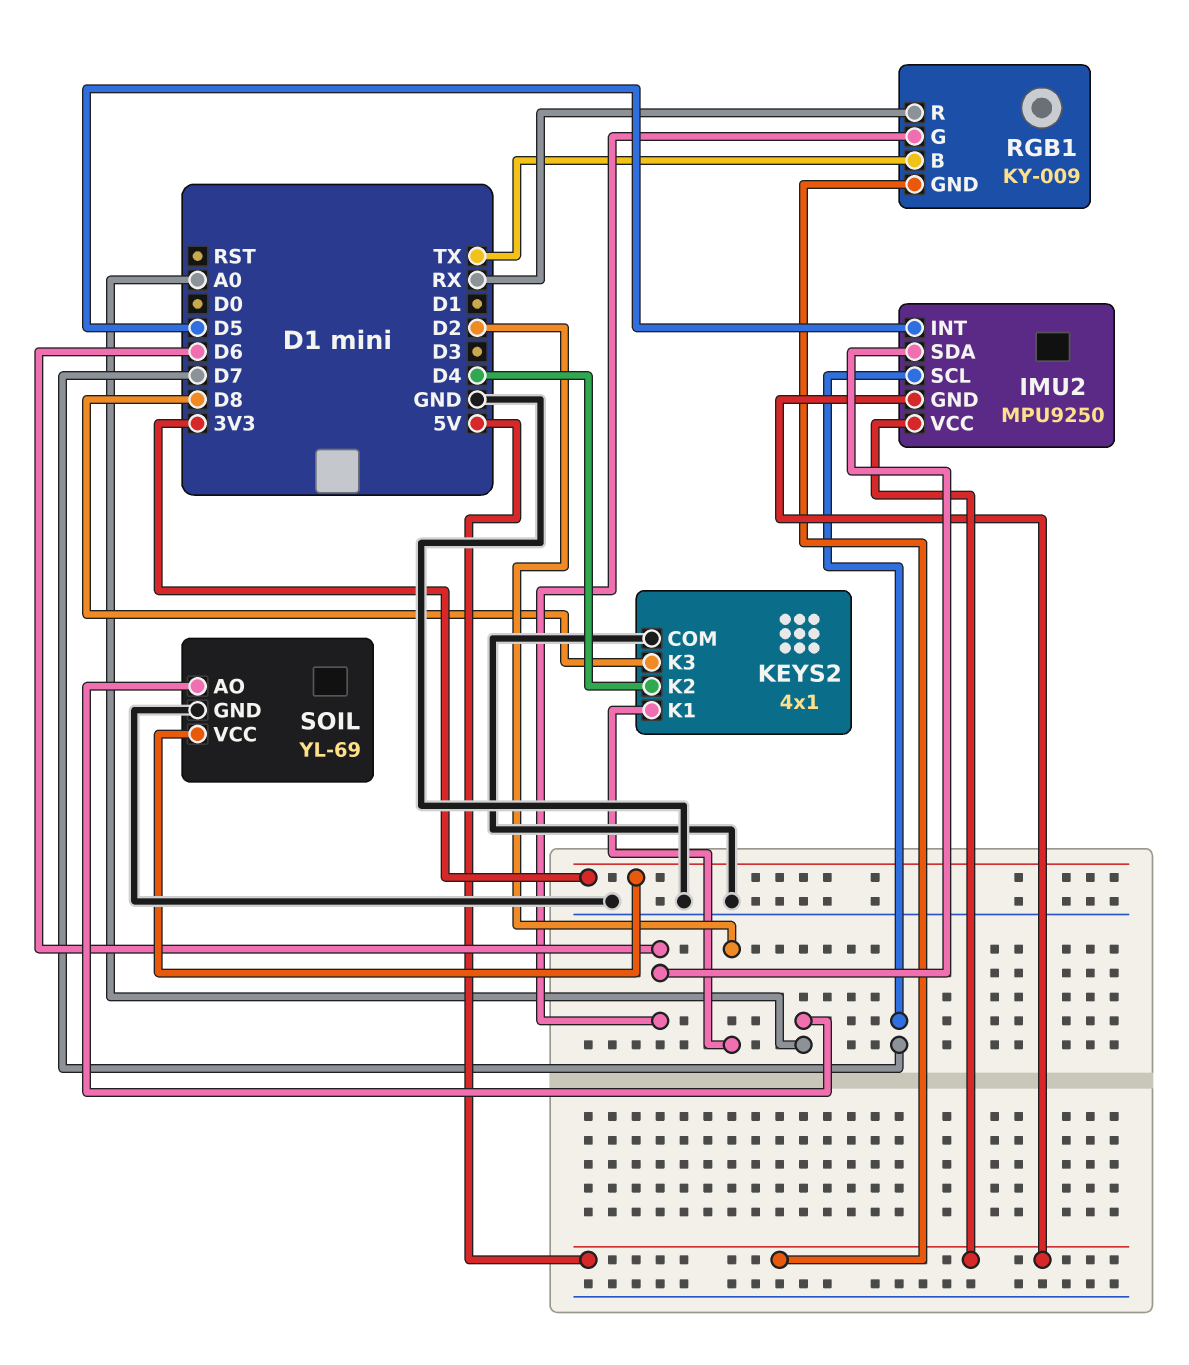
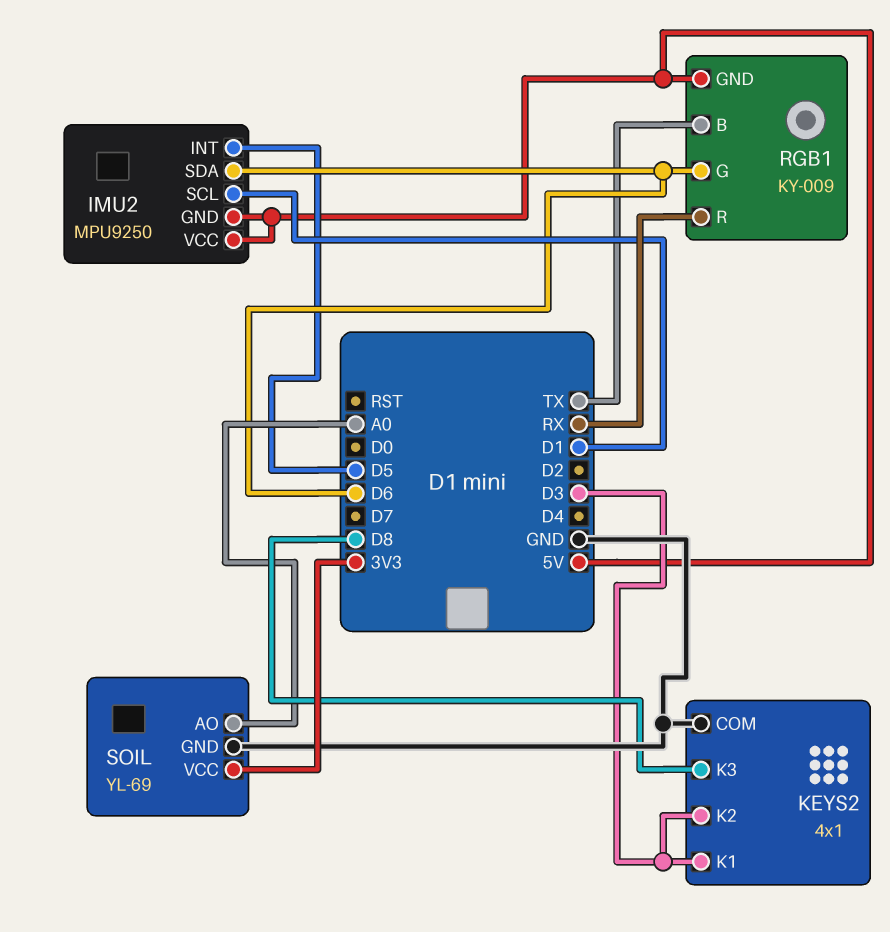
IMU2 pin SCL: D7 -> D1
KEYS2 pin K1: D2 -> D3
KEYS2 pin K2: D4 -> D3

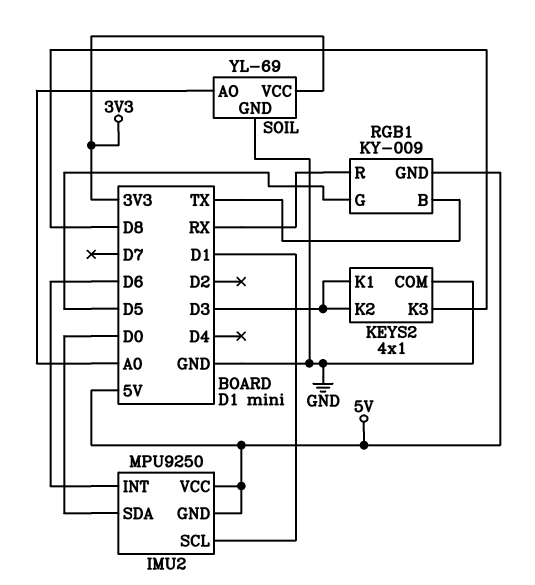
IMU2 pin INT: D5 -> D6
IMU2 pin SDA: D6 -> D0
RGB1 pin G: D6 -> D5

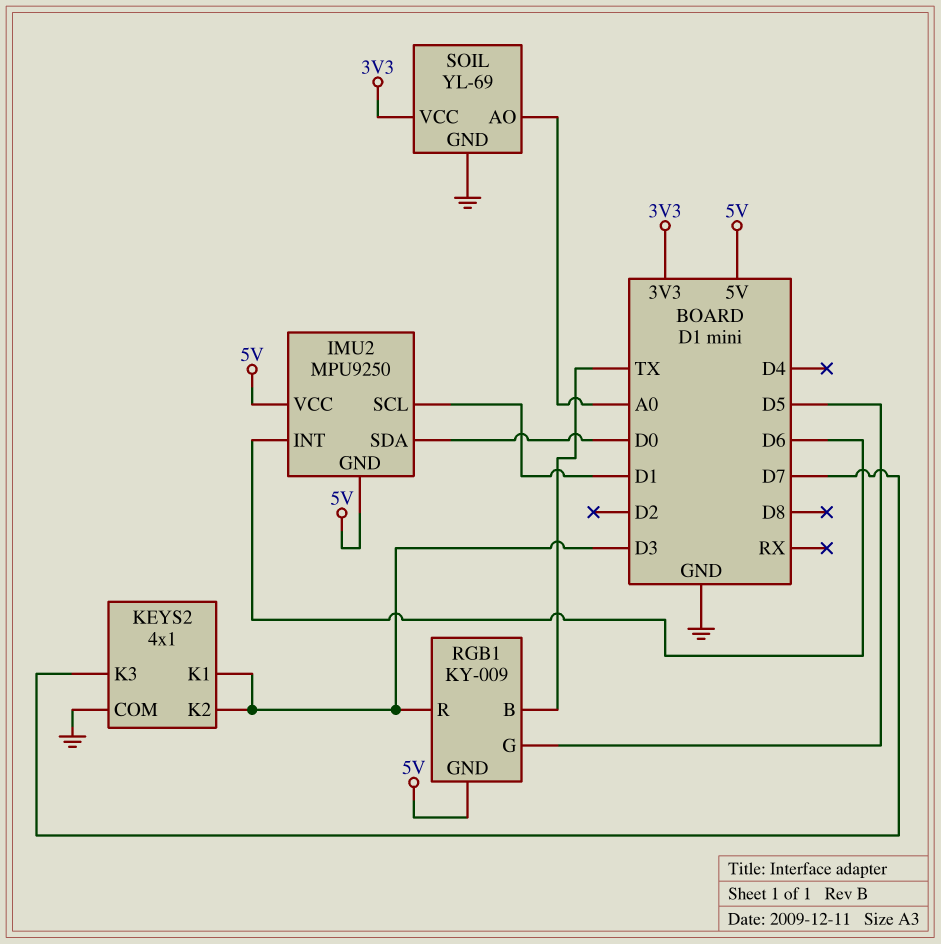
KEYS2 pin K3: D8 -> D7
RGB1 pin R: RX -> D3

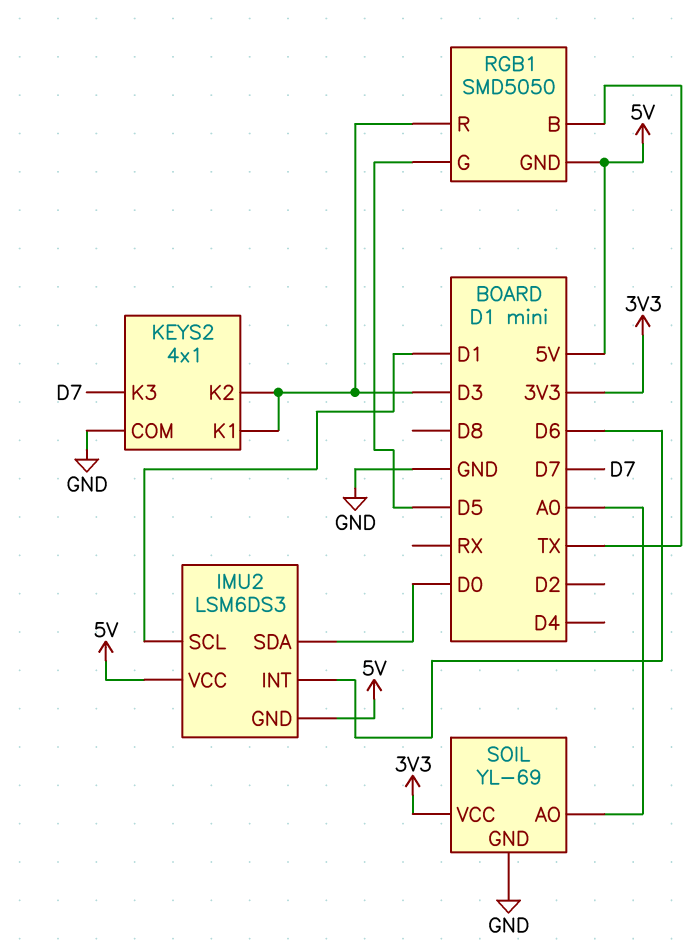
IMU2: MPU9250 -> LSM6DS3
RGB1: KY-009 -> SMD5050

